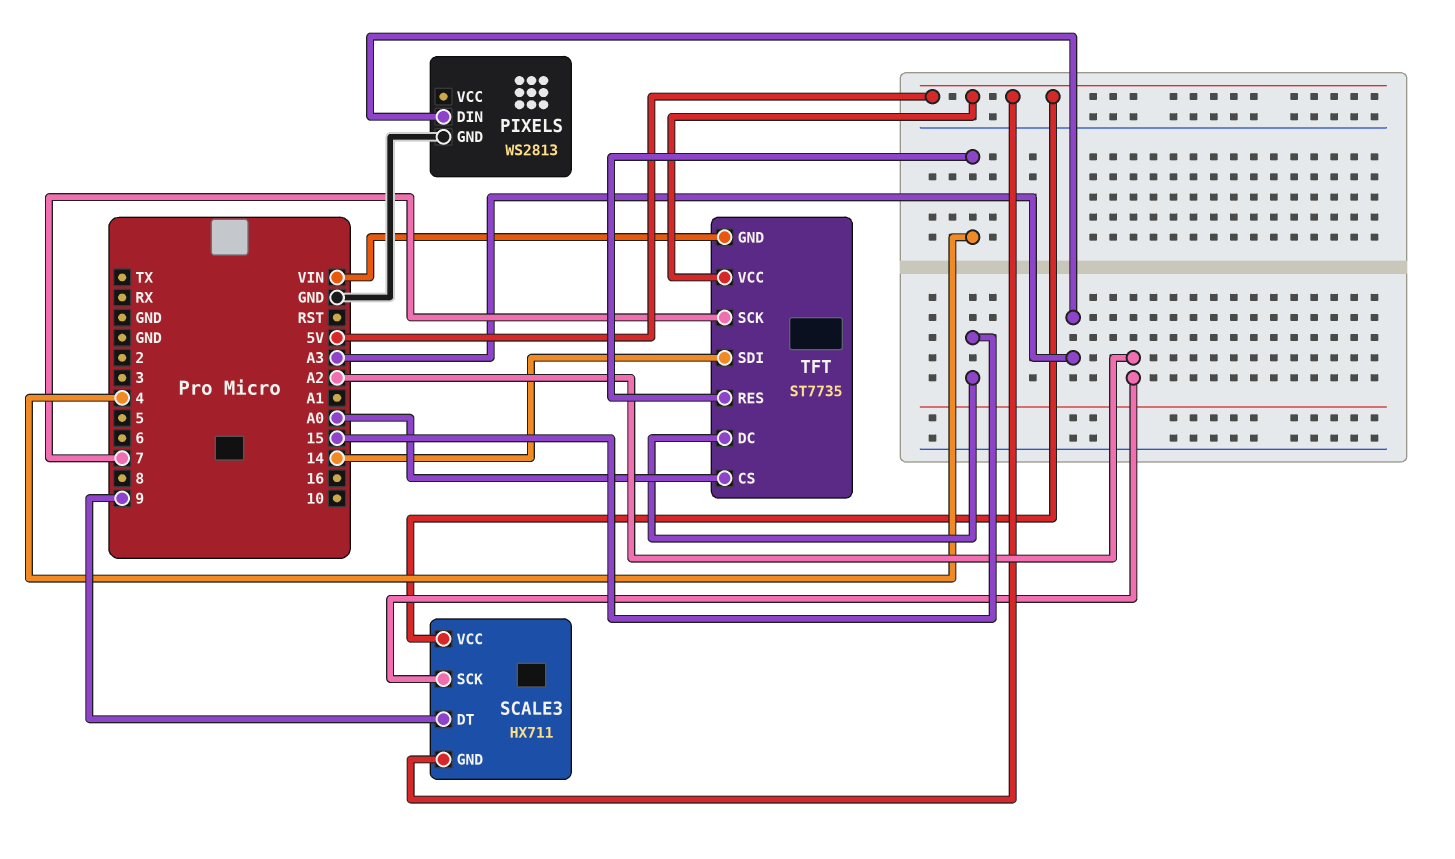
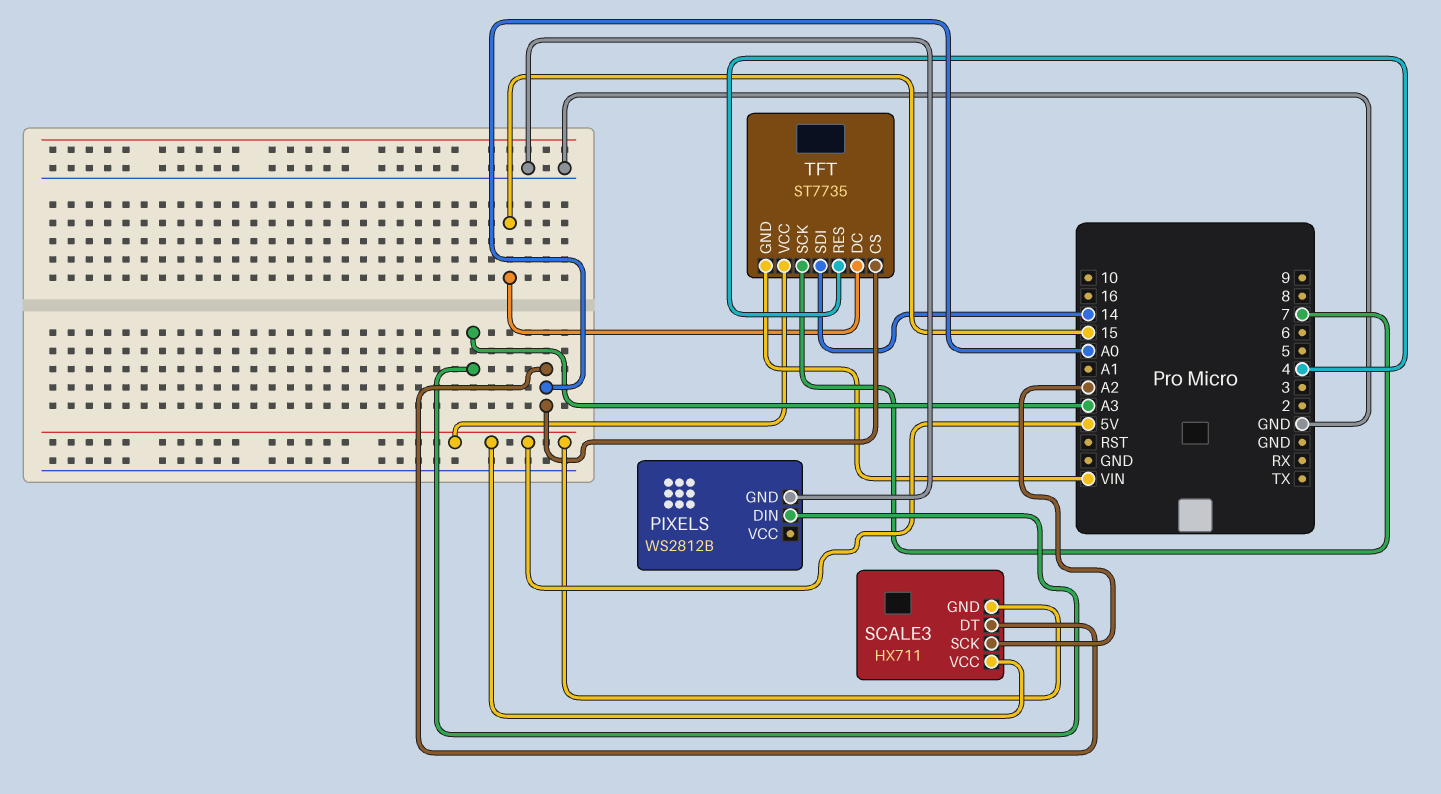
PIXELS: WS2813 -> WS2812B
SCALE3 pin DT: 9 -> A0

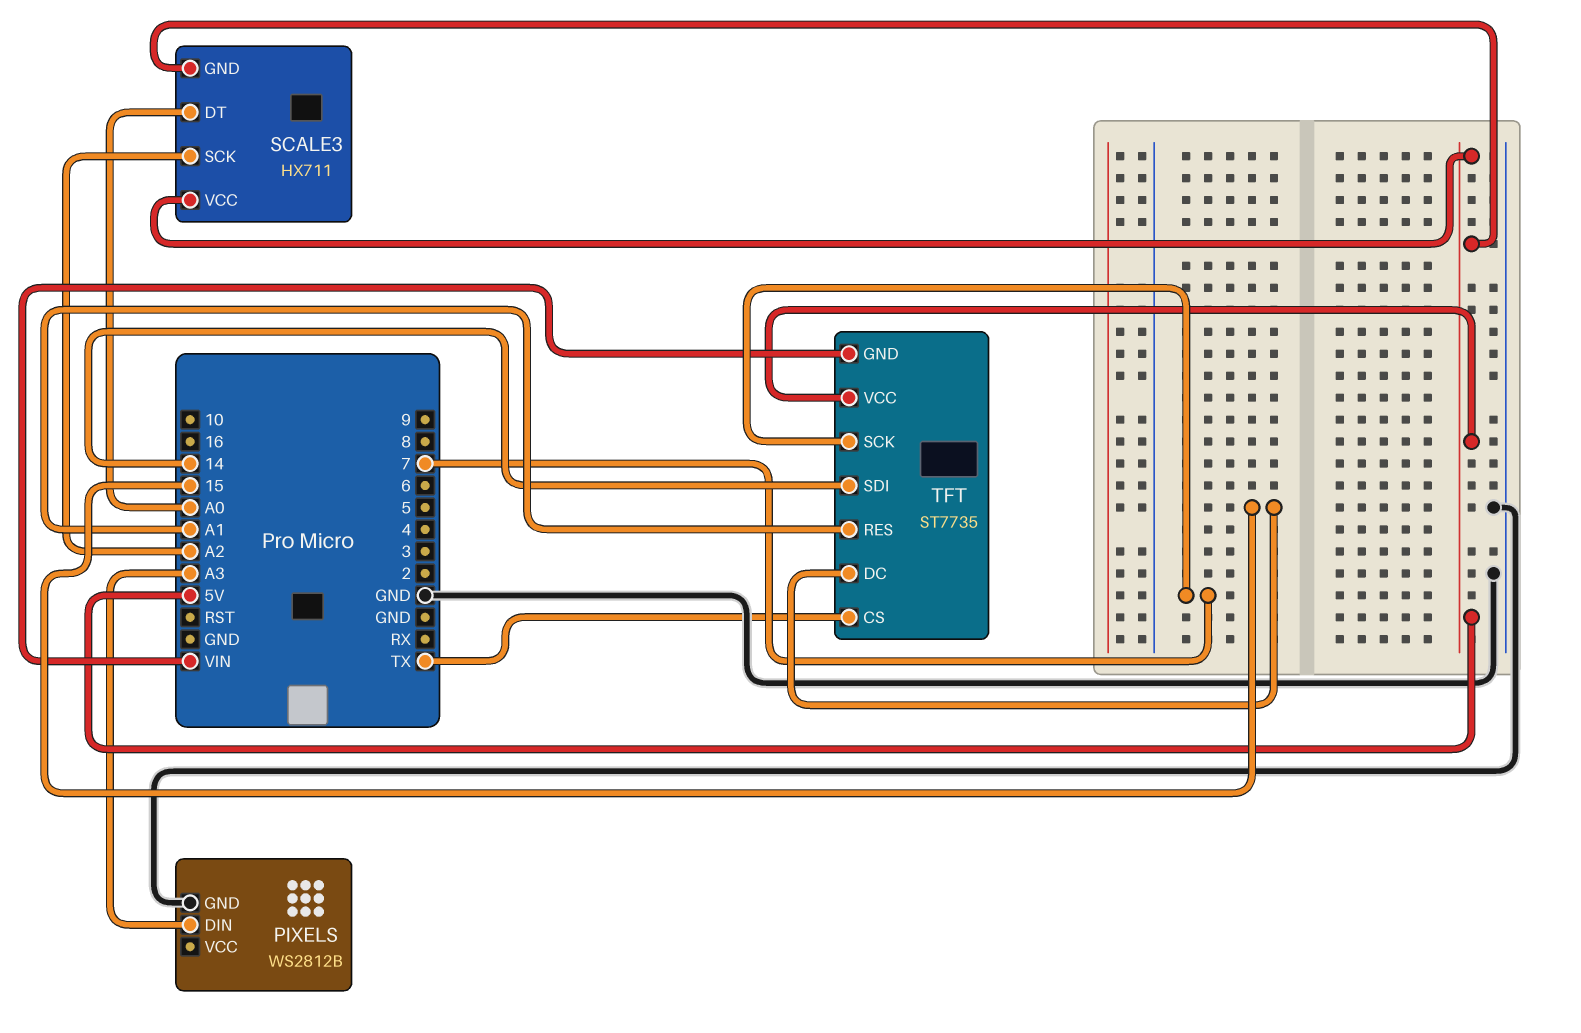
TFT pin CS: A0 -> TX
TFT pin RES: 4 -> A1

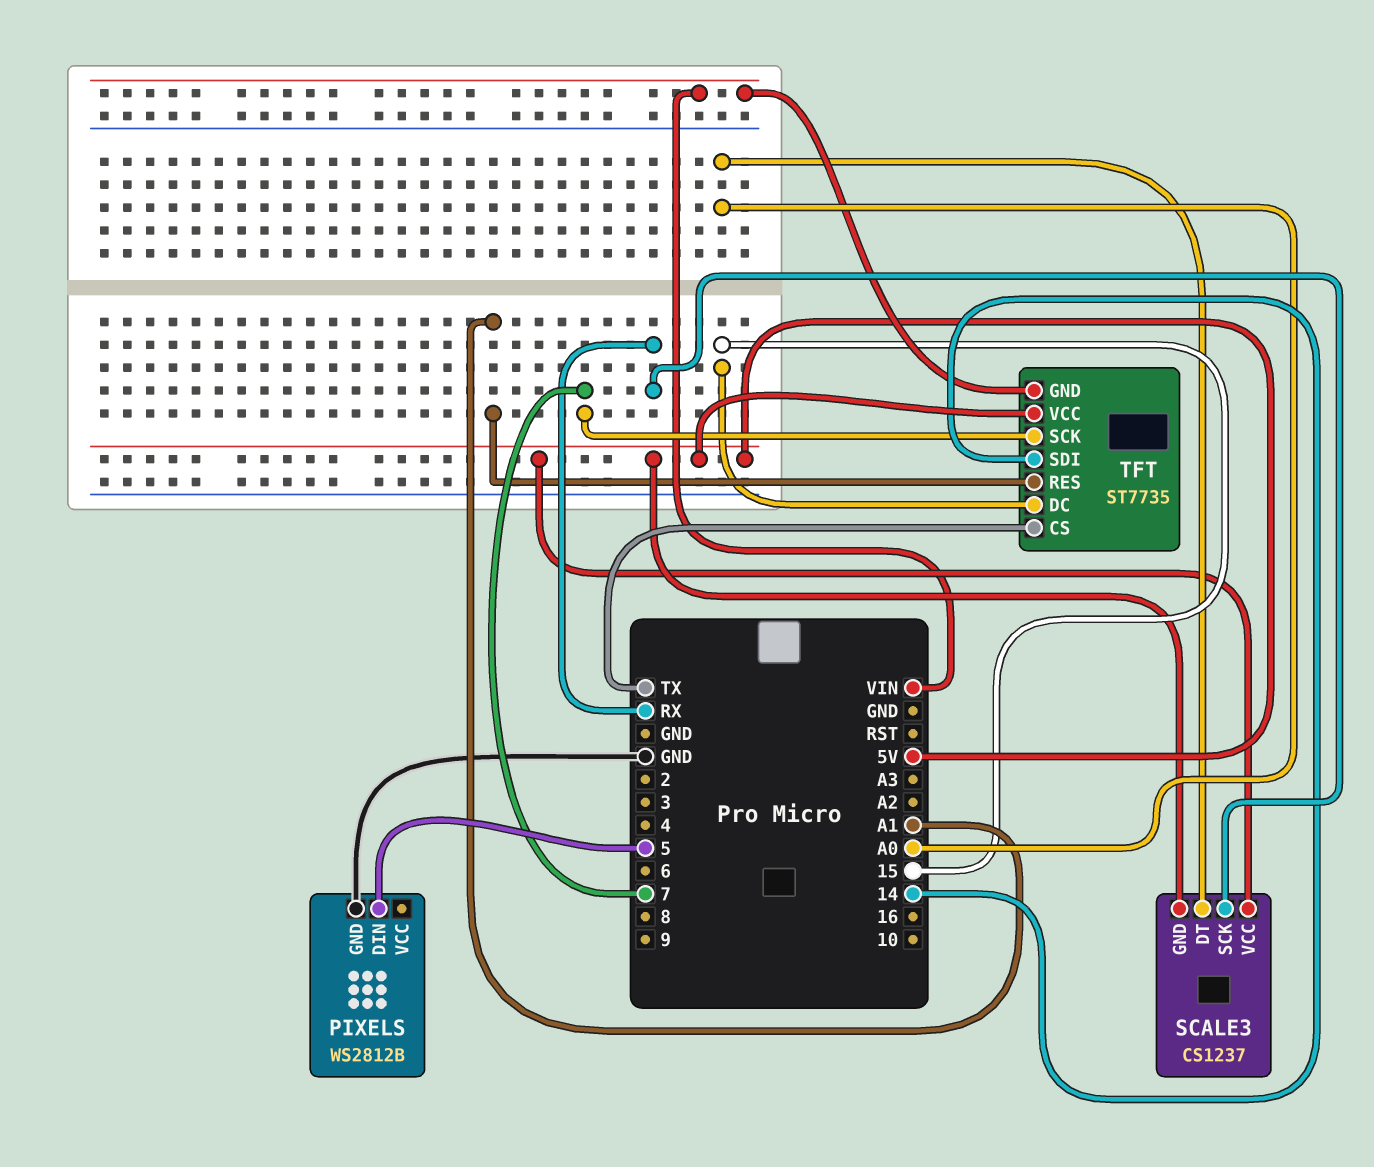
PIXELS pin DIN: A3 -> 5
SCALE3: HX711 -> CS1237
SCALE3 pin SCK: A2 -> RX

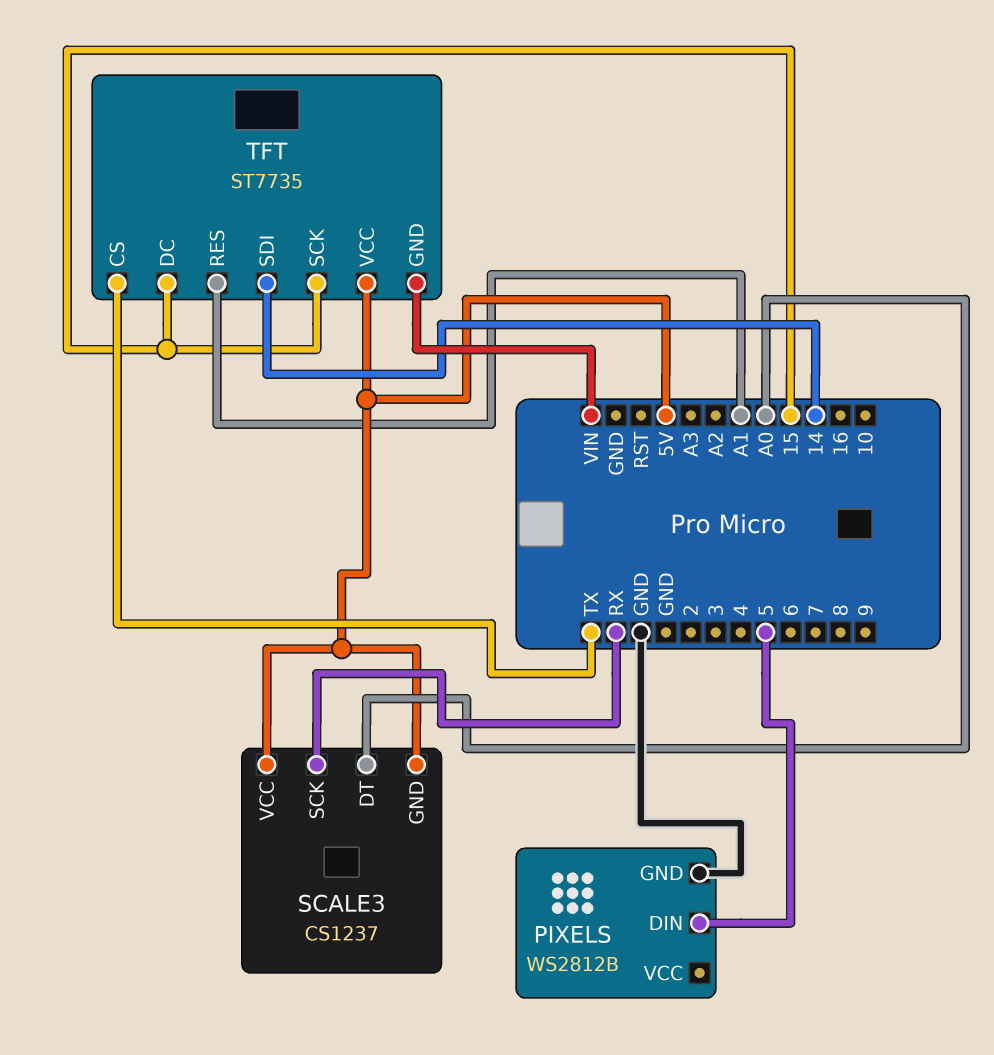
TFT pin SCK: 7 -> 15

